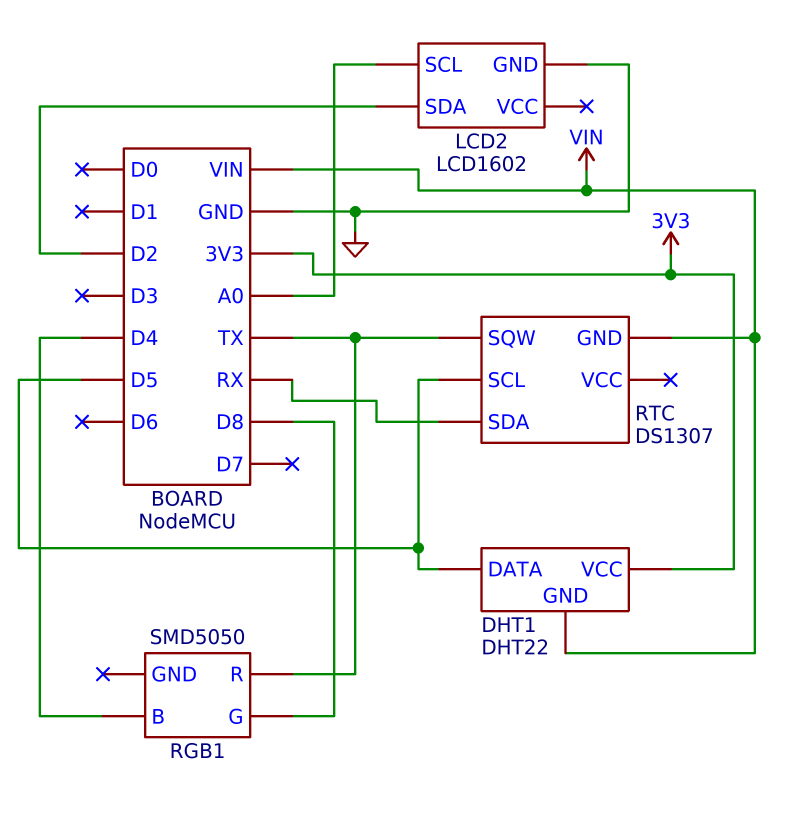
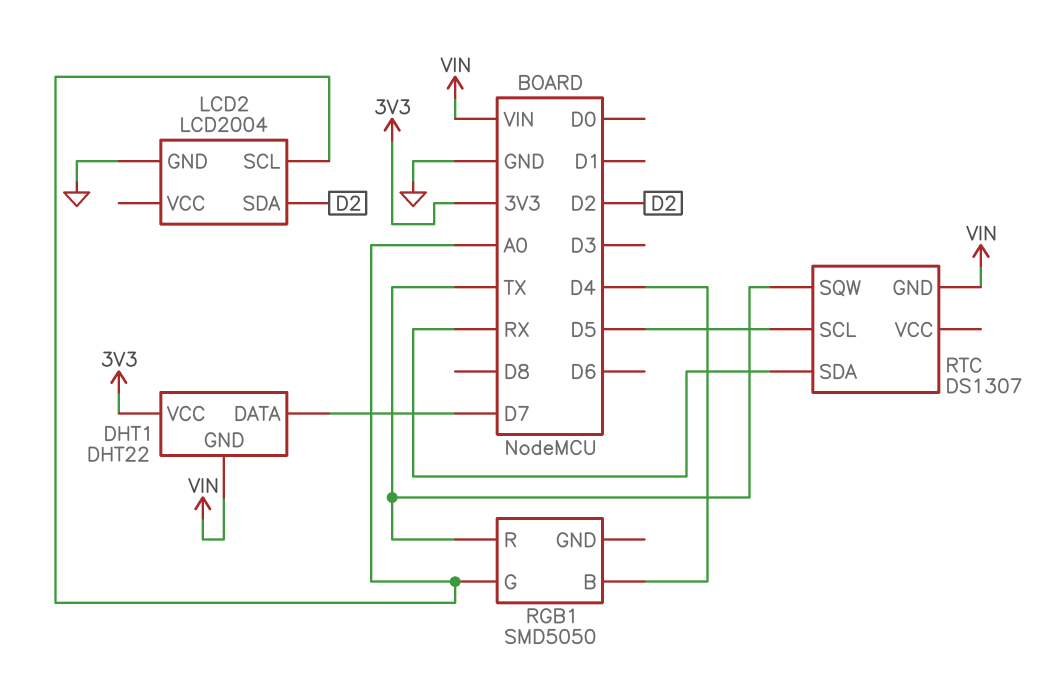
DHT1 pin DATA: D5 -> D7
LCD2: LCD1602 -> LCD2004
RGB1 pin G: D8 -> A0

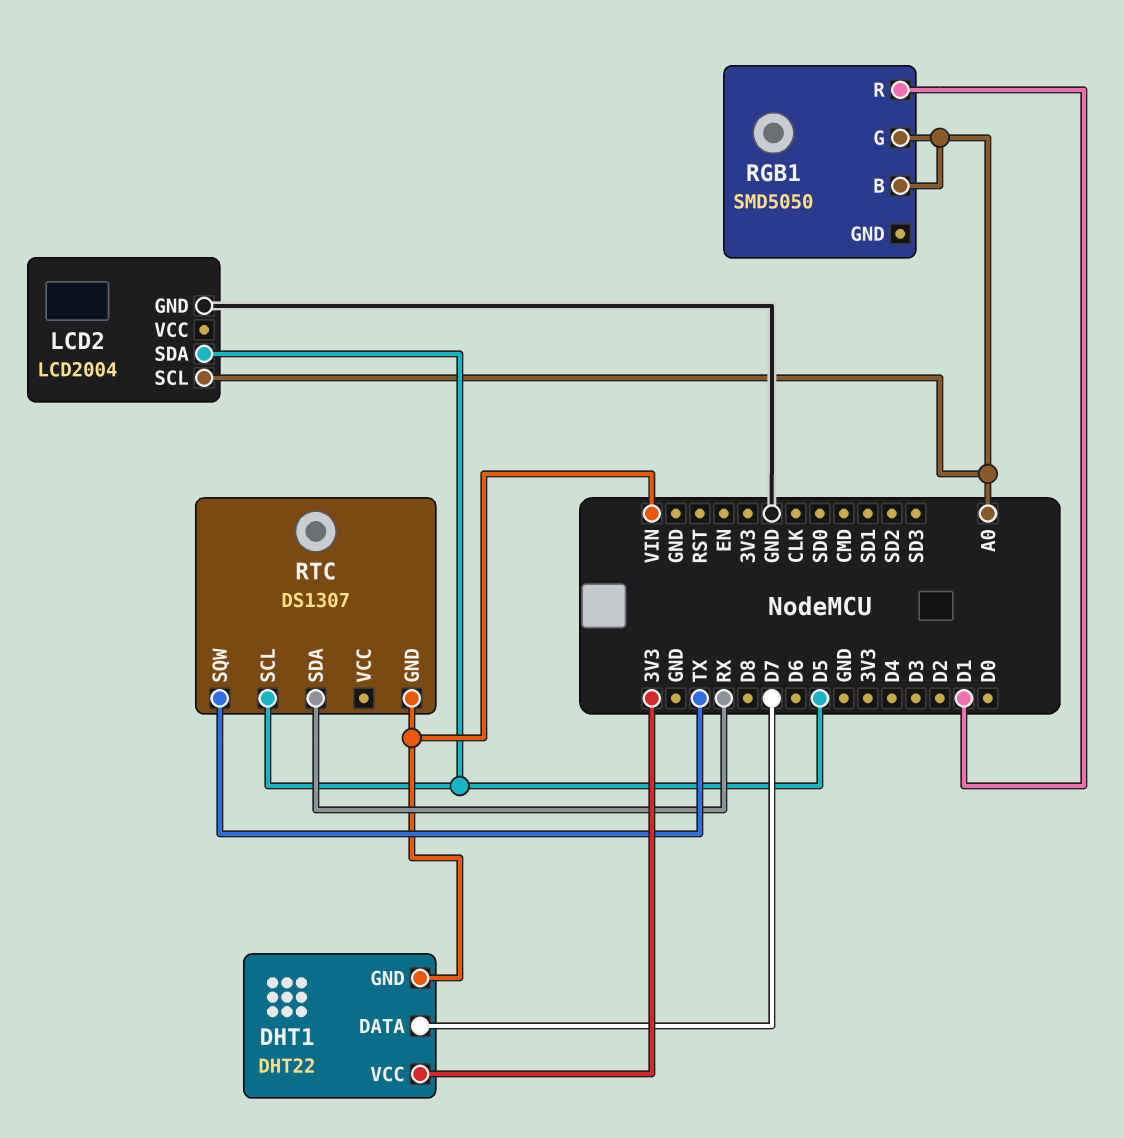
LCD2 pin SDA: D2 -> D5
RGB1 pin B: D4 -> A0
RGB1 pin R: TX -> D1

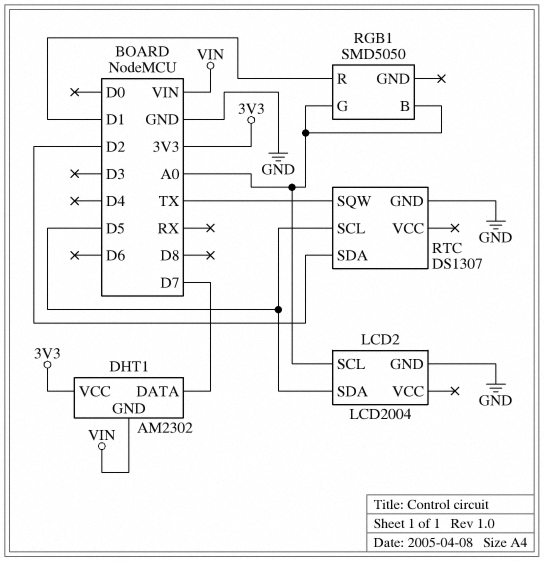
DHT1: DHT22 -> AM2302
RTC pin GND: VIN -> GND
RTC pin SDA: RX -> D2

